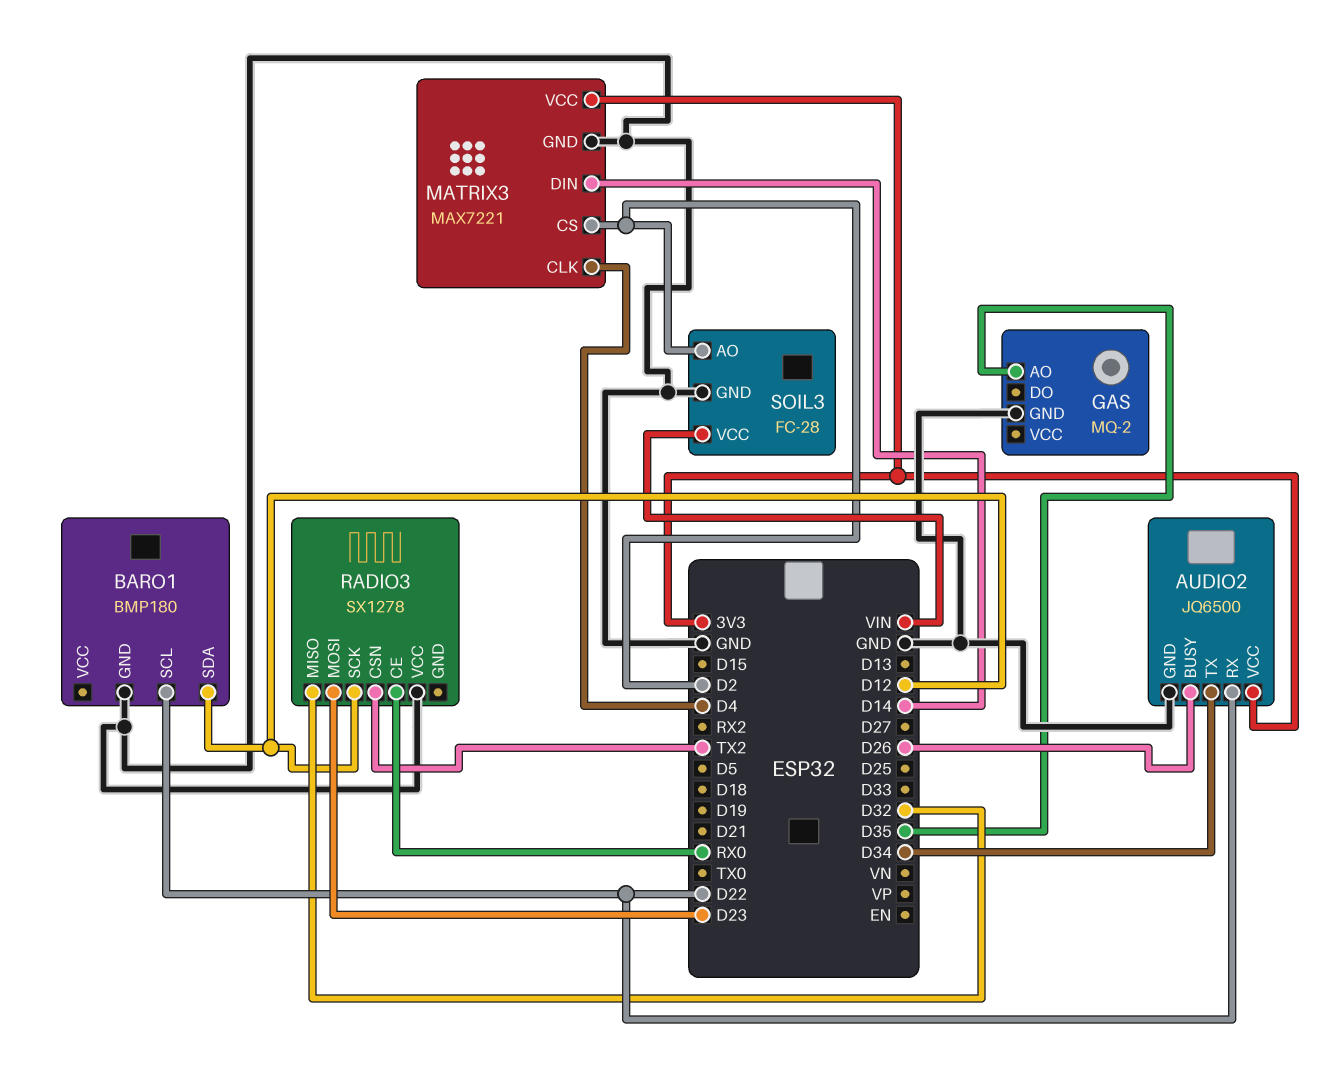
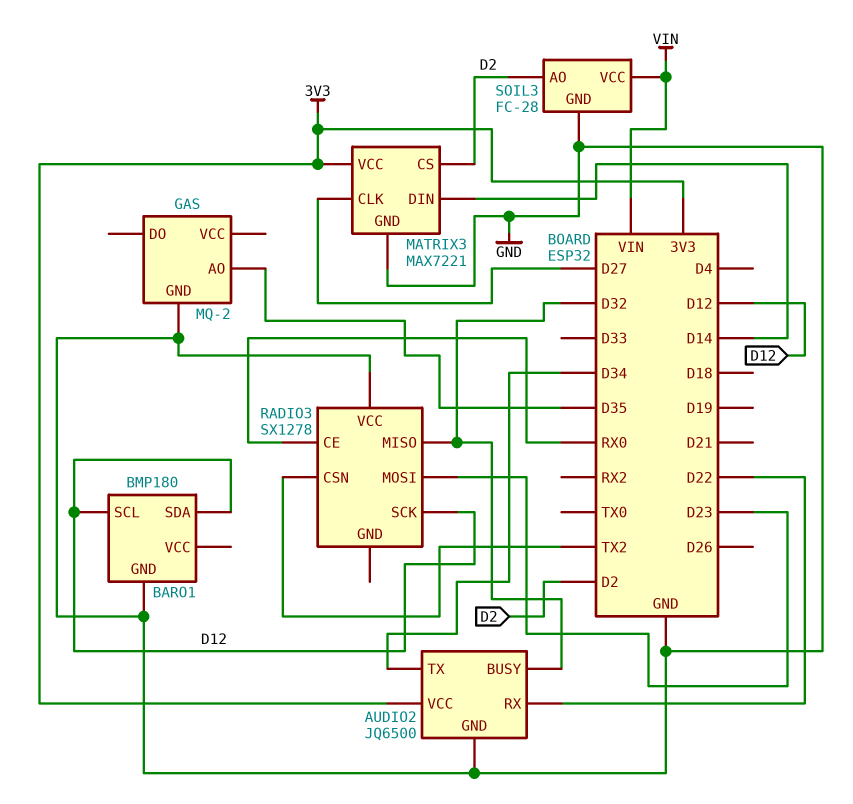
AUDIO2 pin BUSY: D26 -> D32
BARO1 pin SCL: D22 -> D12
MATRIX3 pin CLK: D4 -> D27

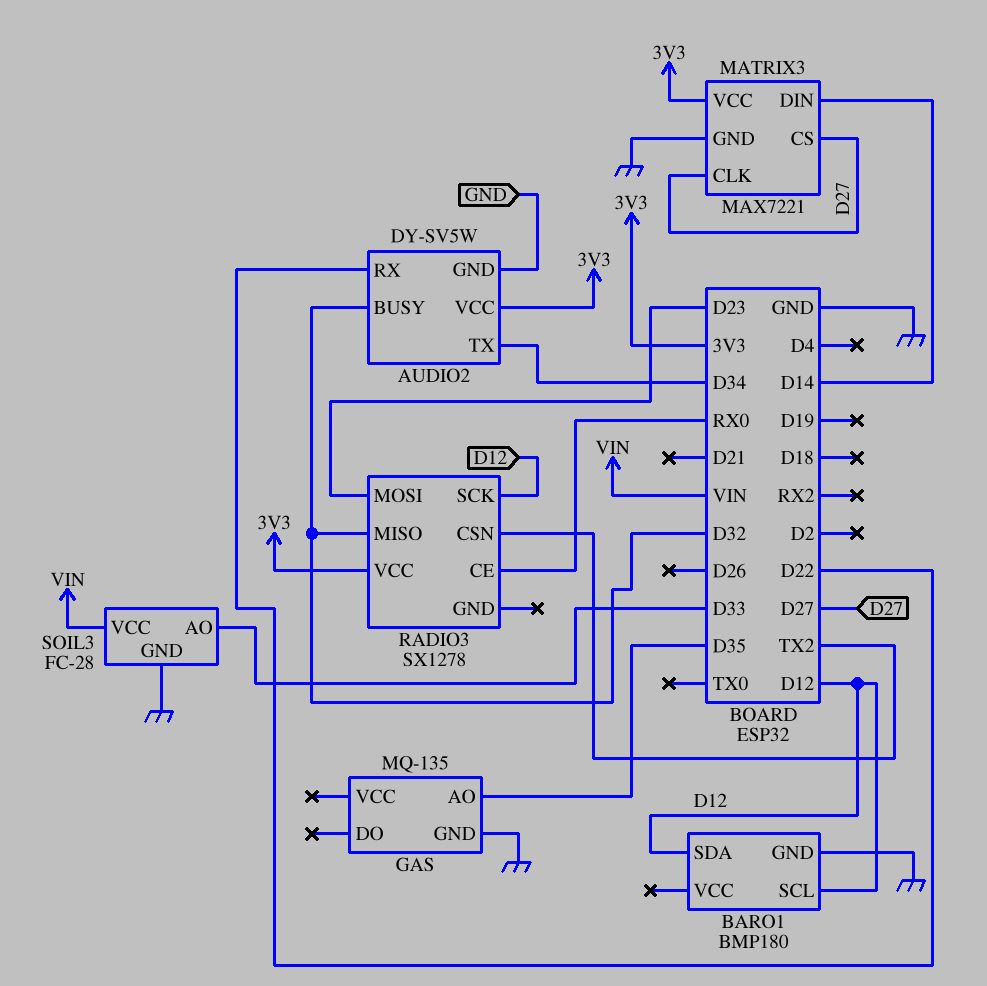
AUDIO2: JQ6500 -> DY-SV5W
GAS: MQ-2 -> MQ-135
MATRIX3 pin CS: D2 -> D27
RADIO3 pin VCC: GND -> 3V3
SOIL3 pin AO: D2 -> D33

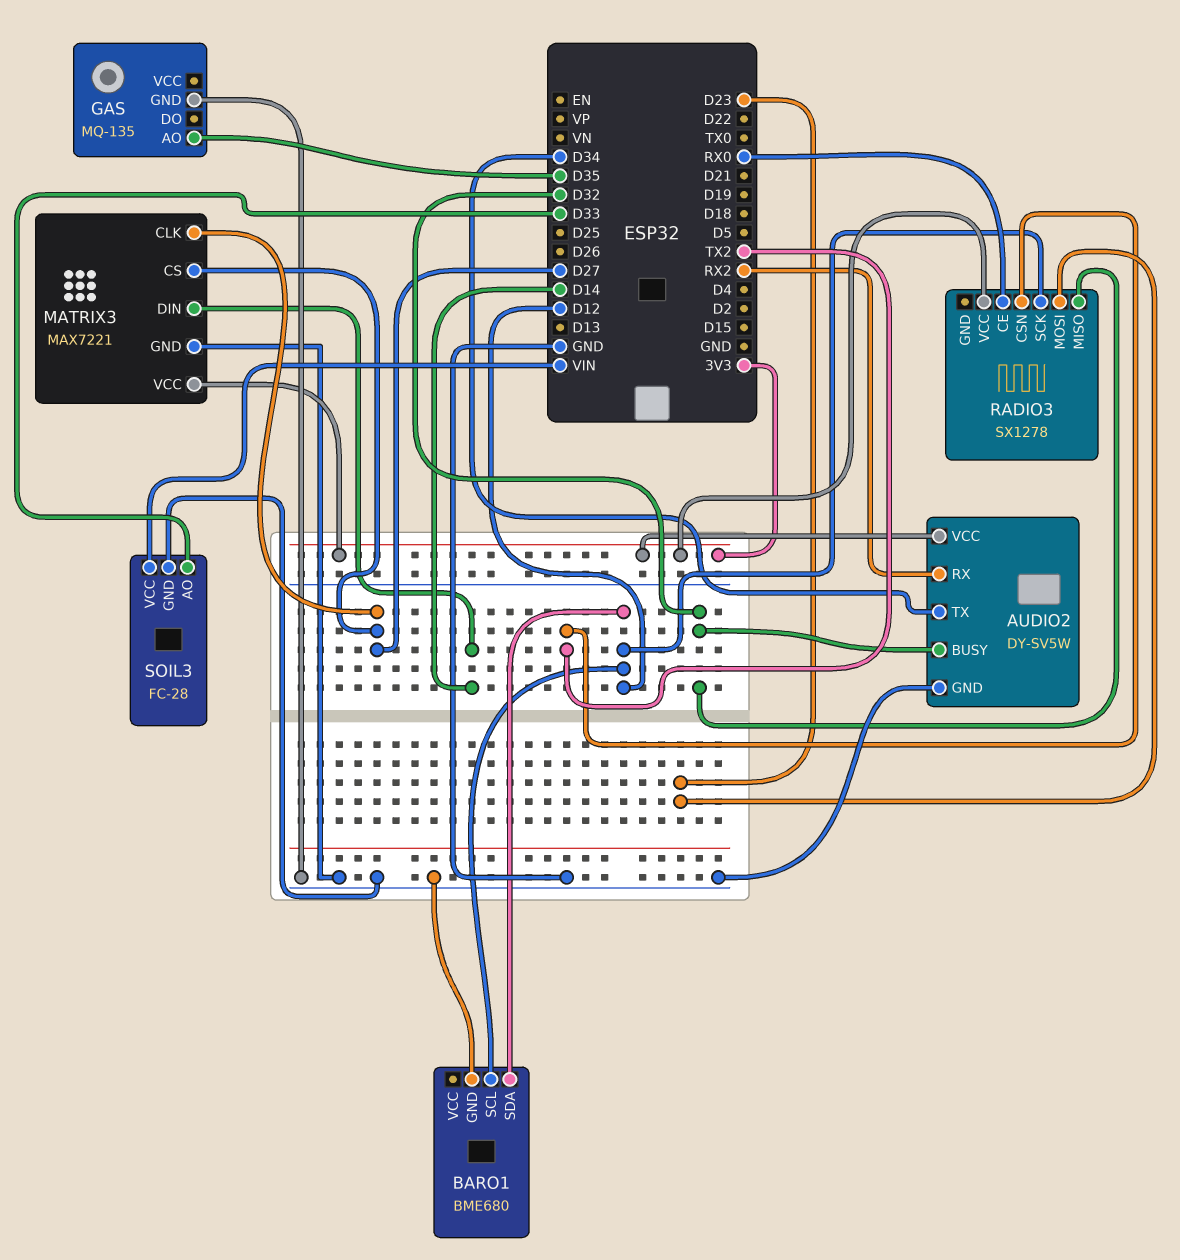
AUDIO2 pin RX: D22 -> RX2
BARO1: BMP180 -> BME680

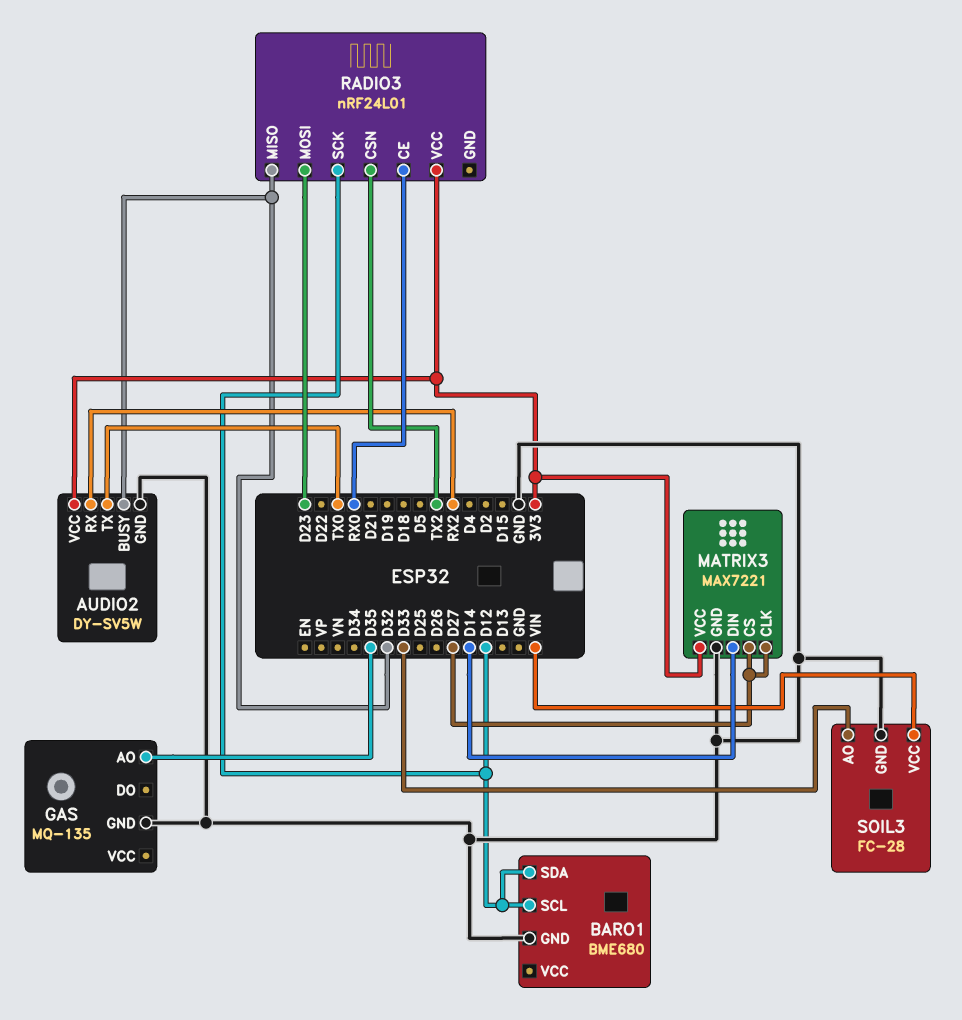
AUDIO2 pin TX: D34 -> TX0
RADIO3: SX1278 -> nRF24L01

